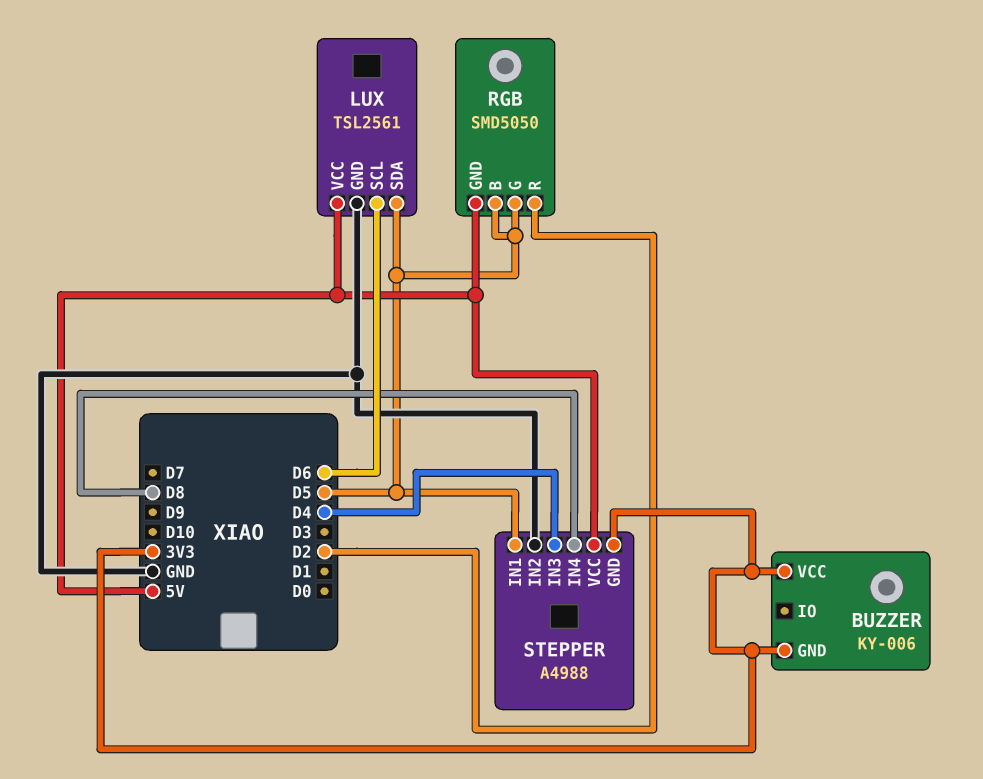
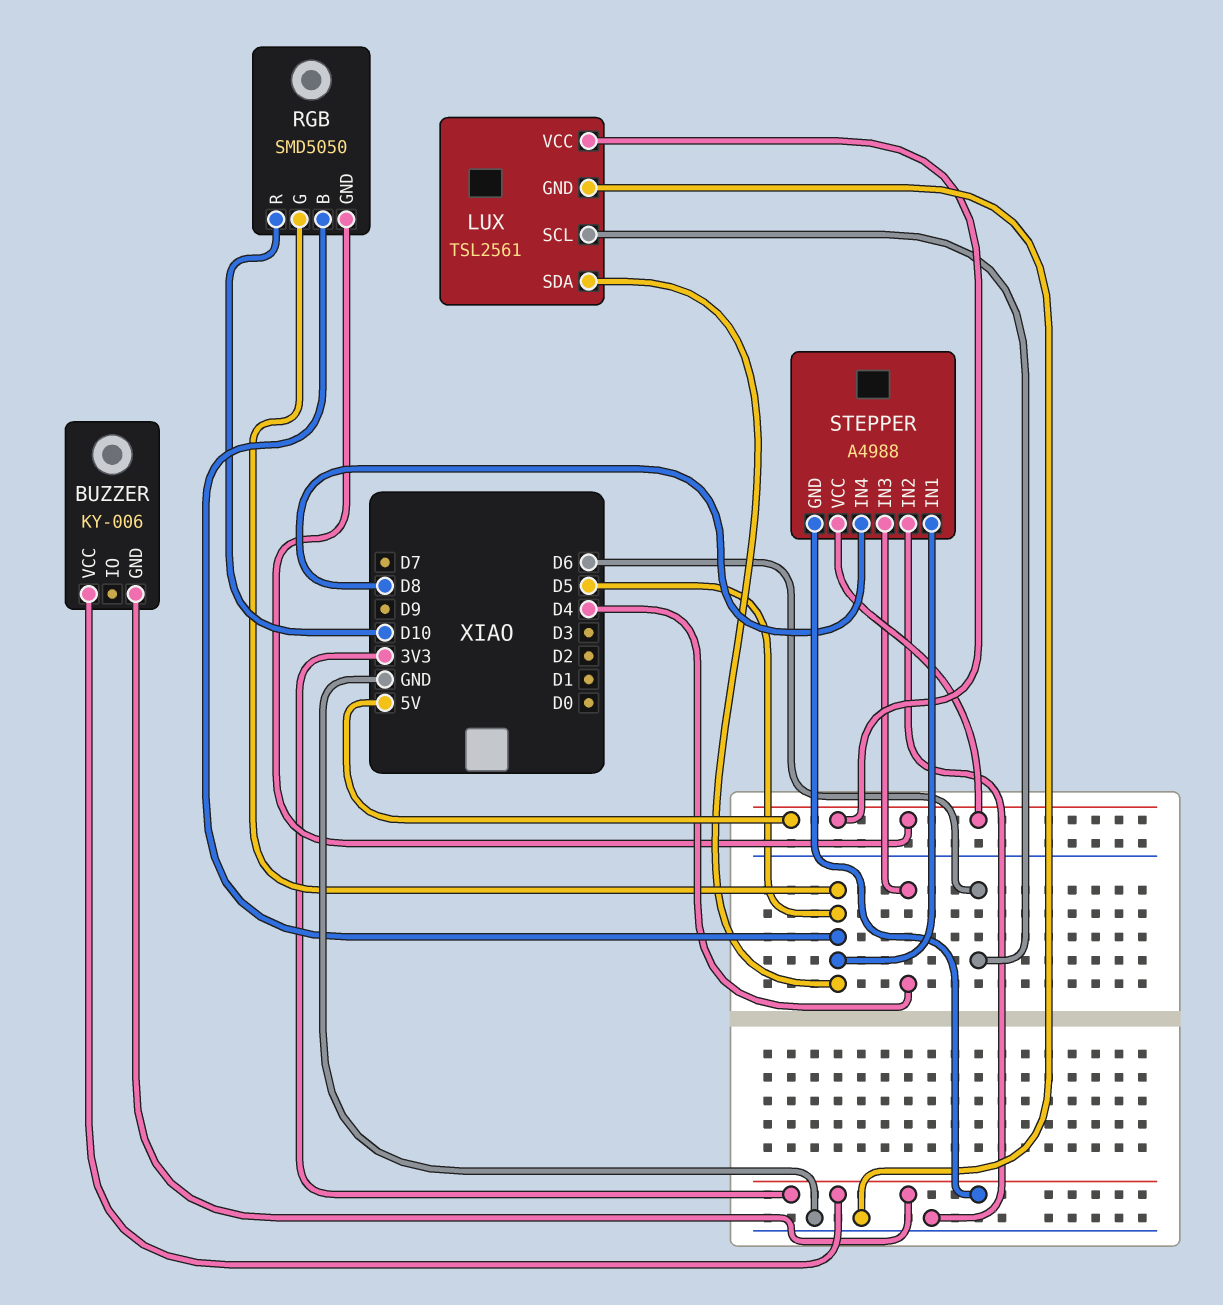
RGB pin R: D2 -> D10

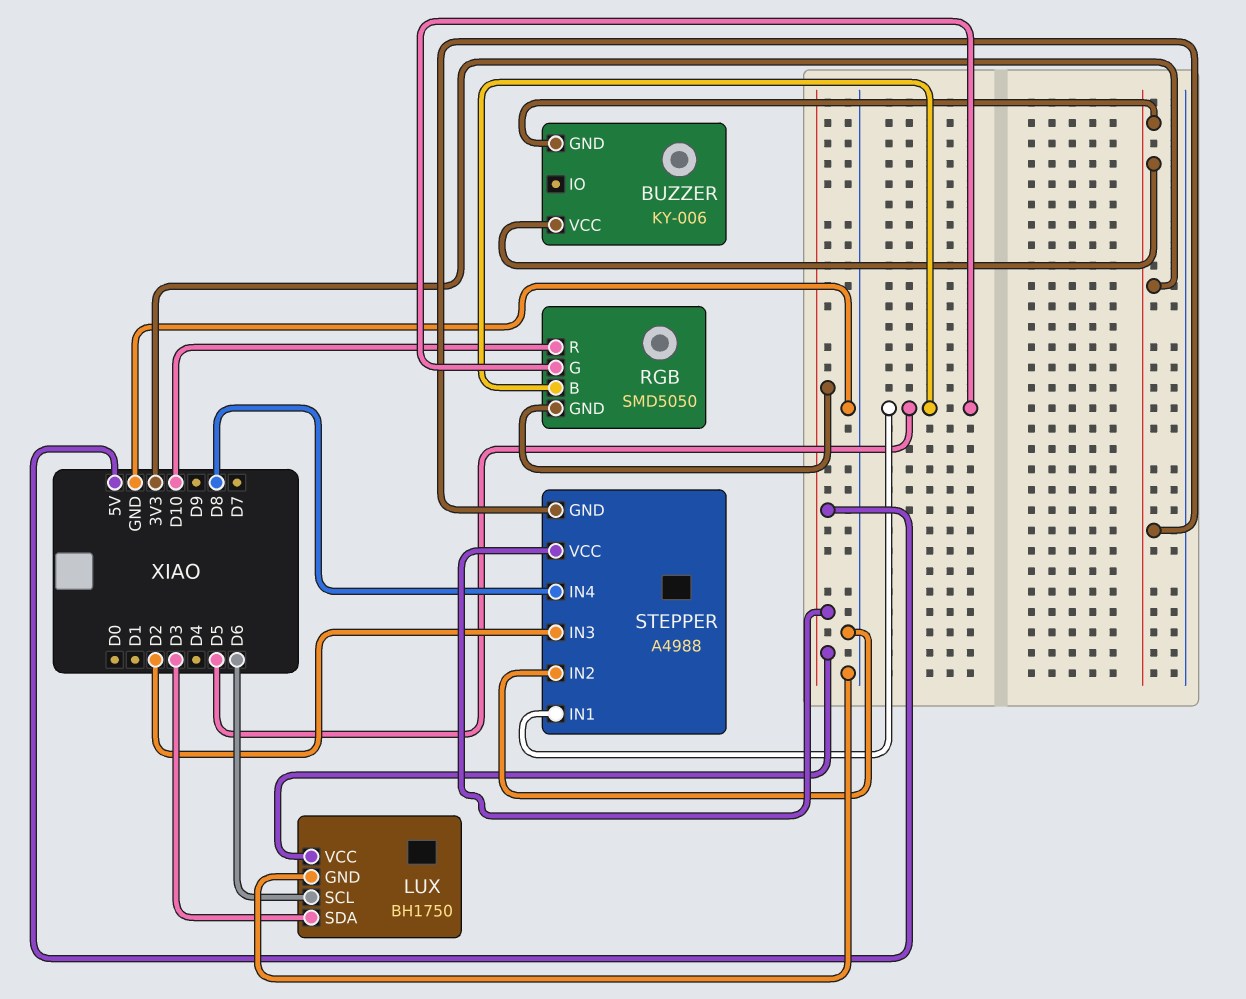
LUX: TSL2561 -> BH1750
LUX pin SDA: D5 -> D3
STEPPER pin IN3: D4 -> D2

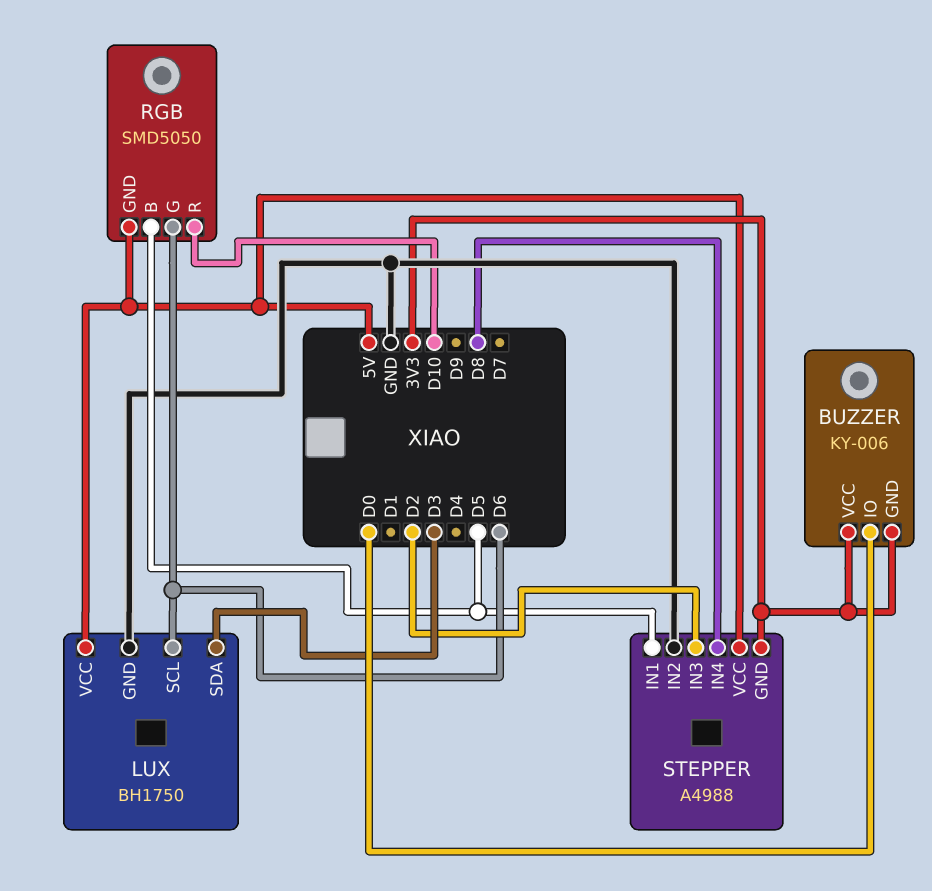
BUZZER pin IO: none -> D0
RGB pin G: D5 -> D6

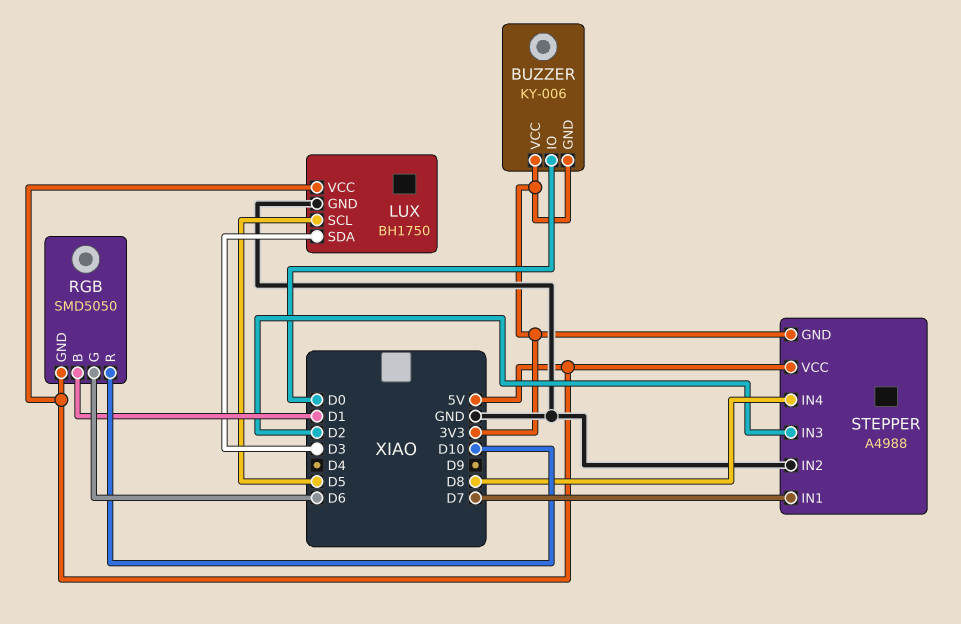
LUX pin SCL: D6 -> D5
RGB pin B: D5 -> D1
STEPPER pin IN1: D5 -> D7

